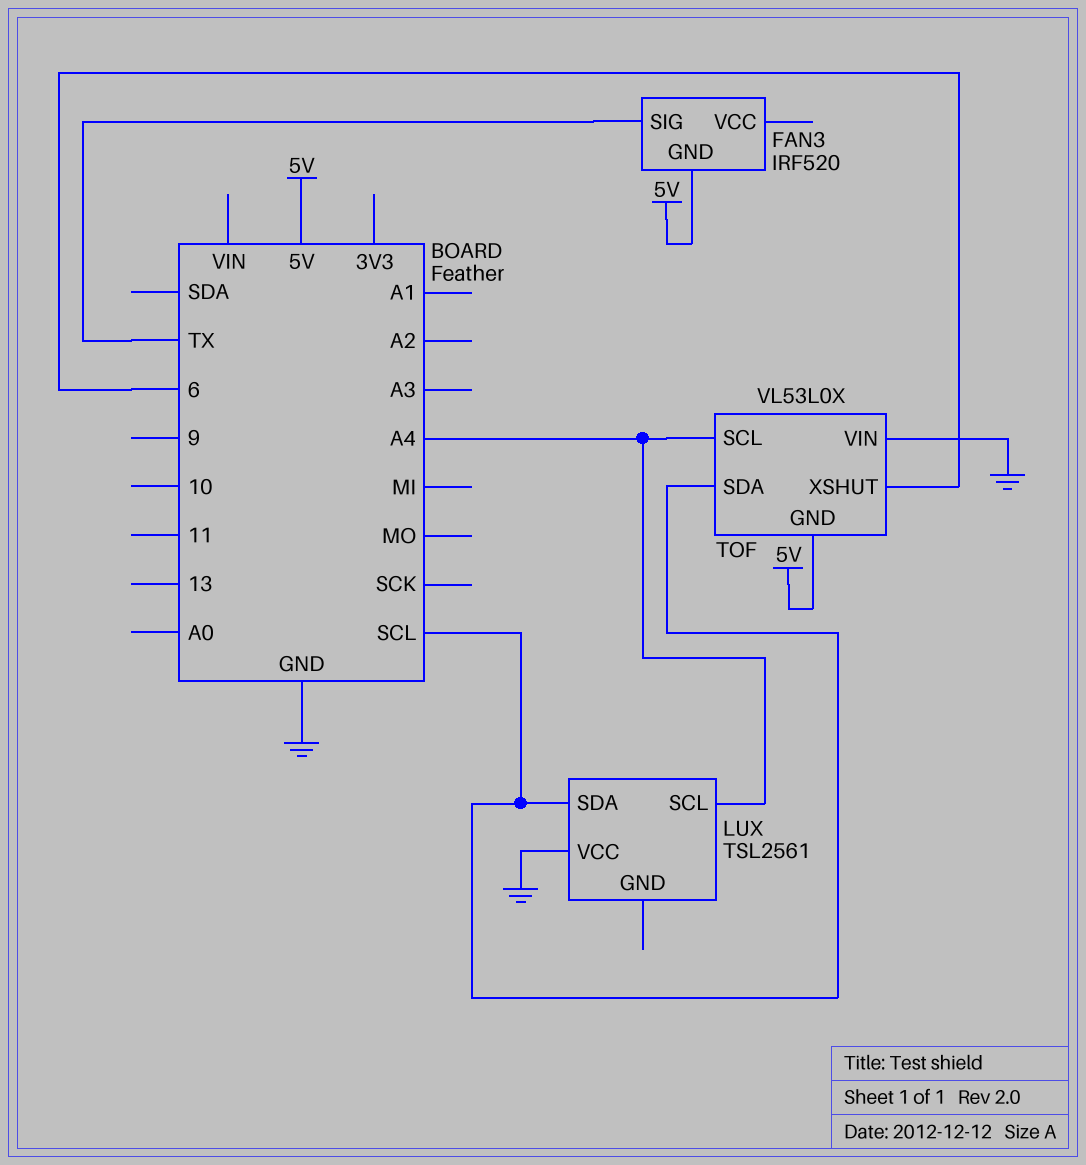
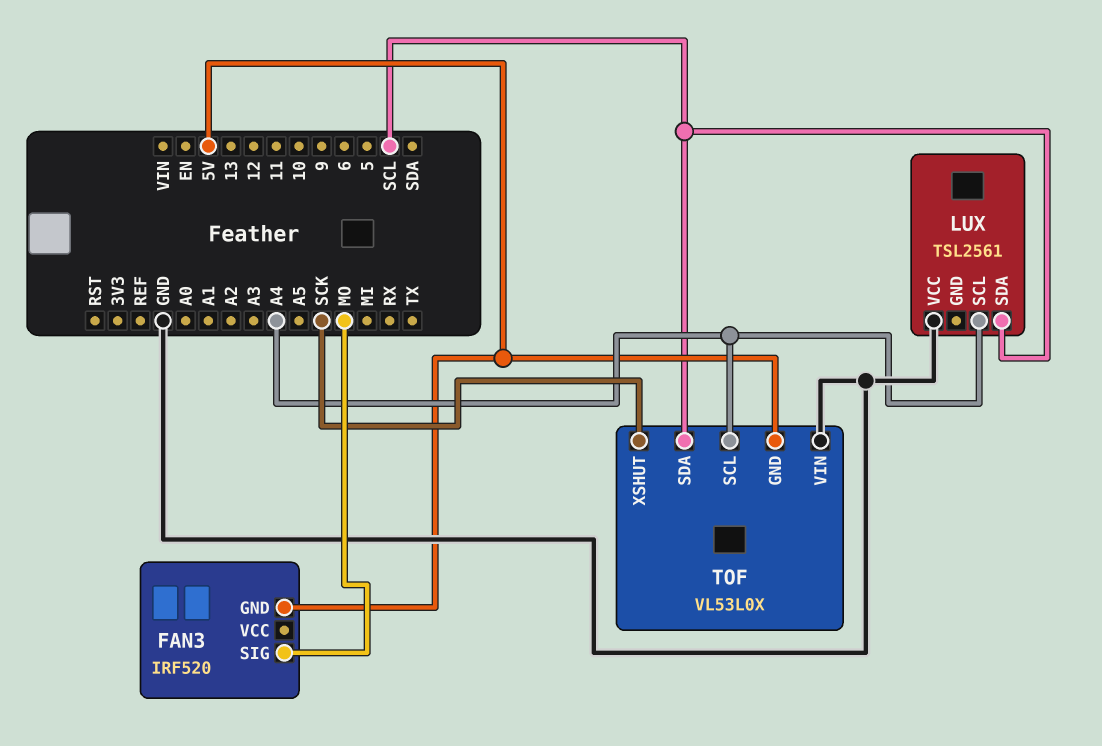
FAN3 pin SIG: TX -> MO
TOF pin XSHUT: 6 -> SCK

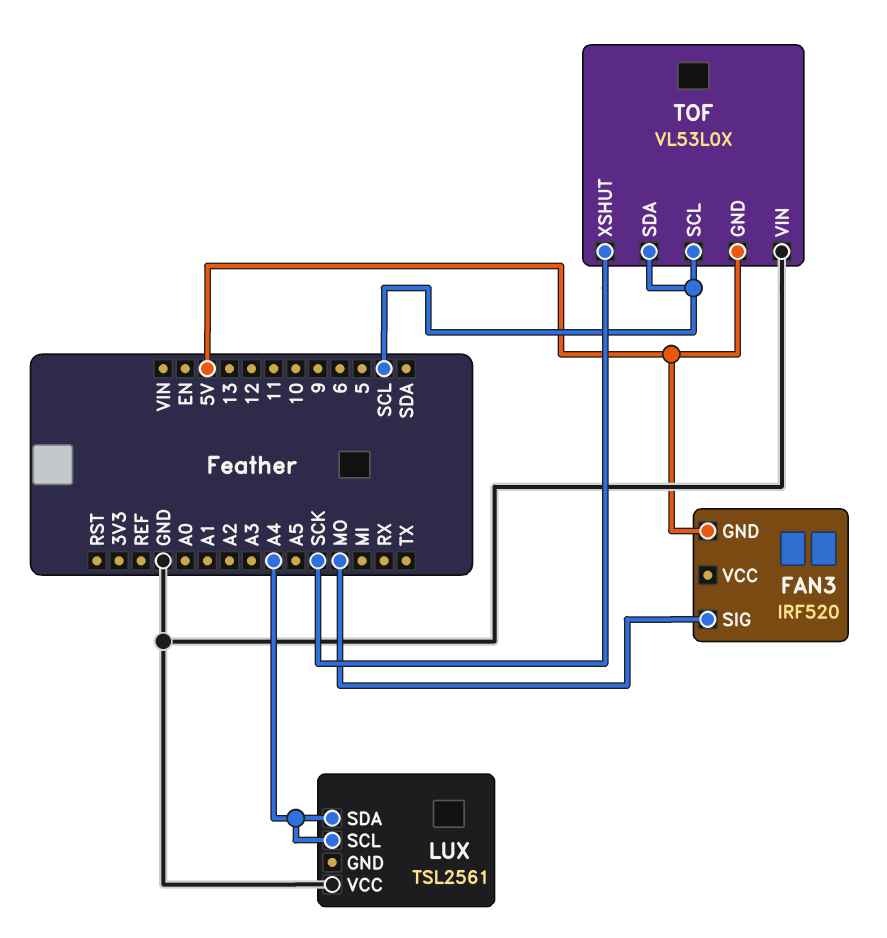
LUX pin SDA: SCL -> A4
TOF pin SCL: A4 -> SCL

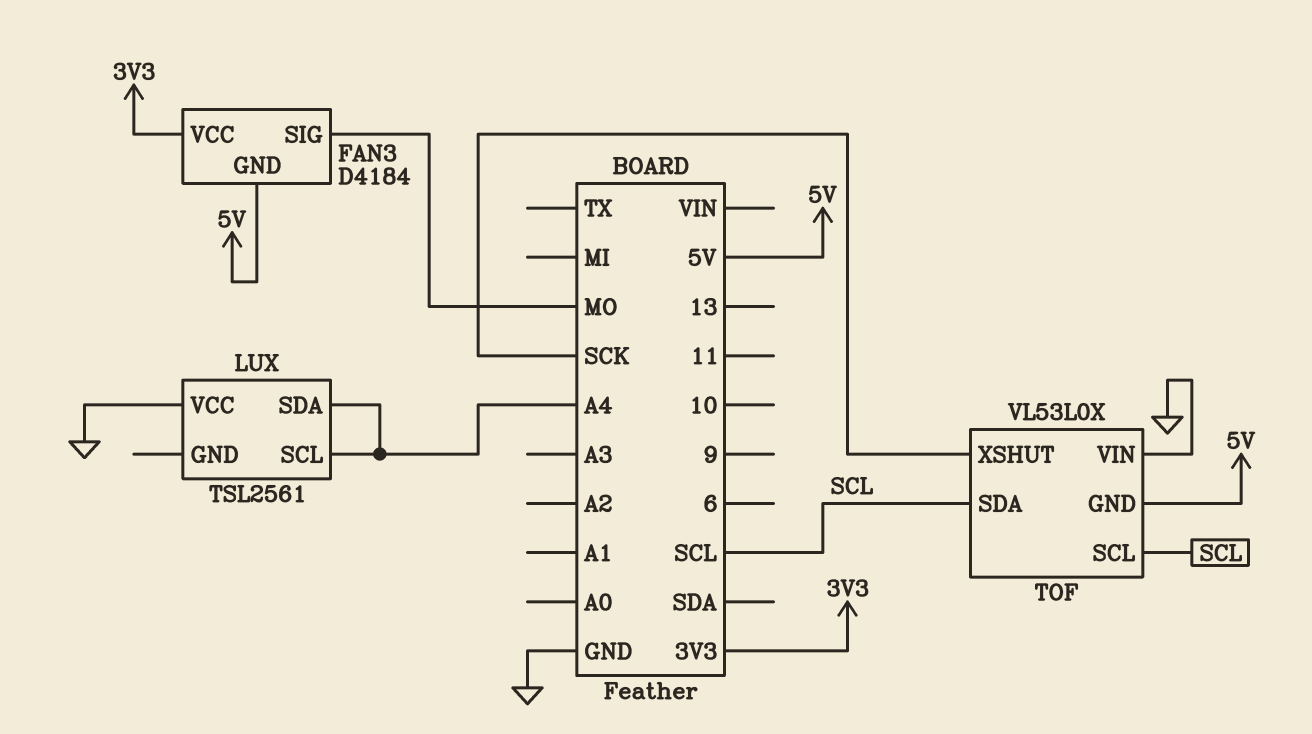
FAN3: IRF520 -> D4184
FAN3 pin VCC: none -> 3V3

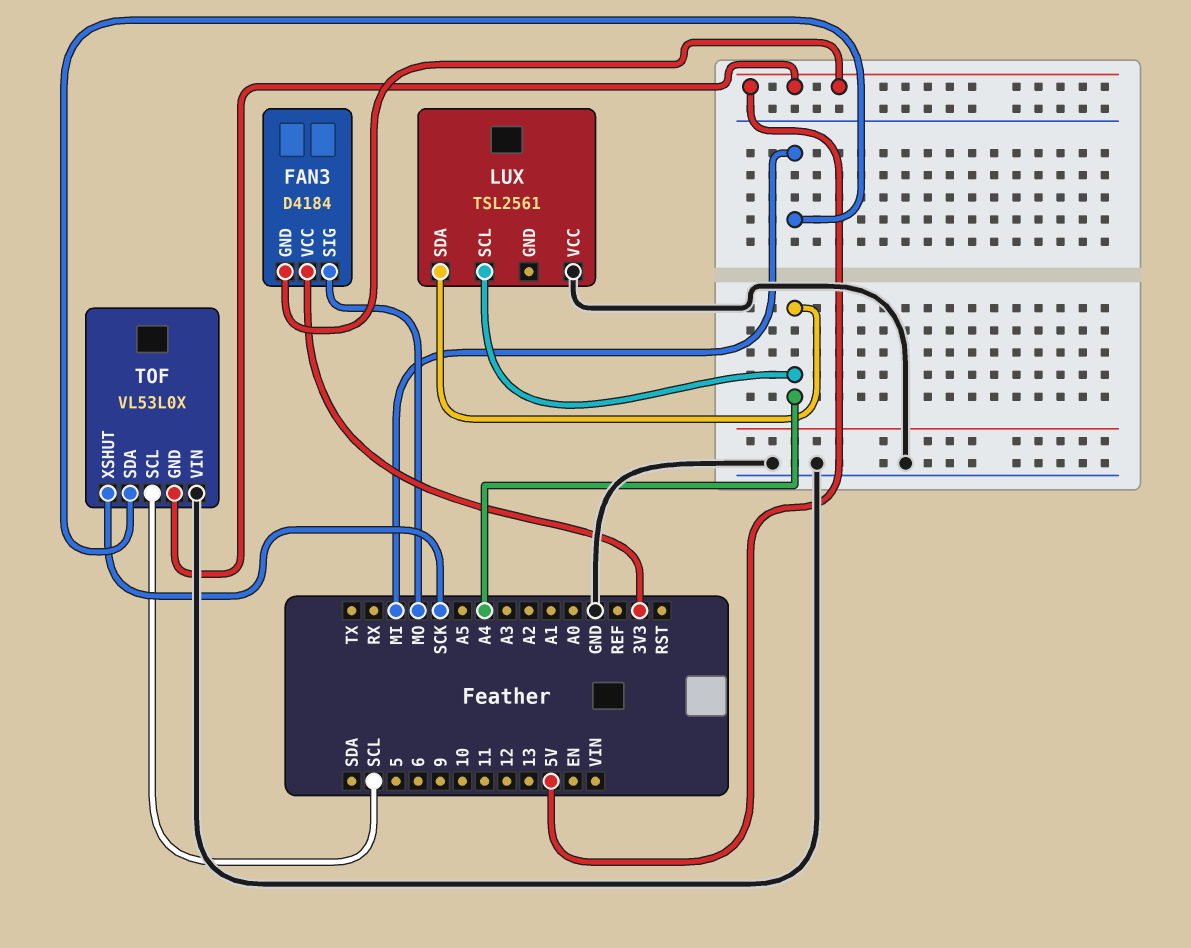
TOF pin SDA: SCL -> MI

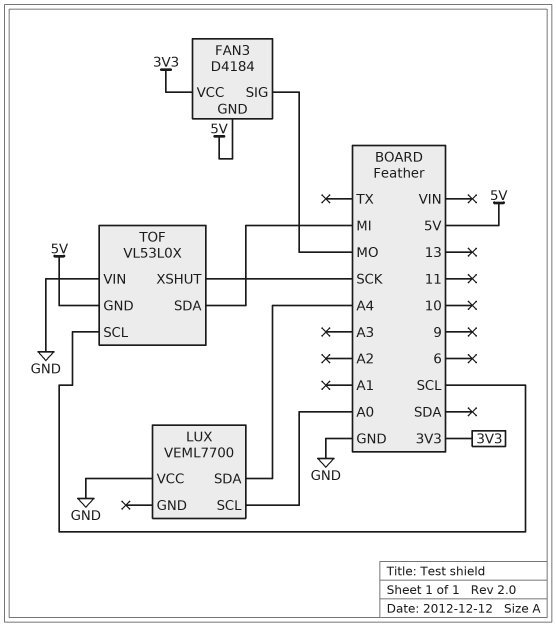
LUX: TSL2561 -> VEML7700
LUX pin SCL: A4 -> A0

